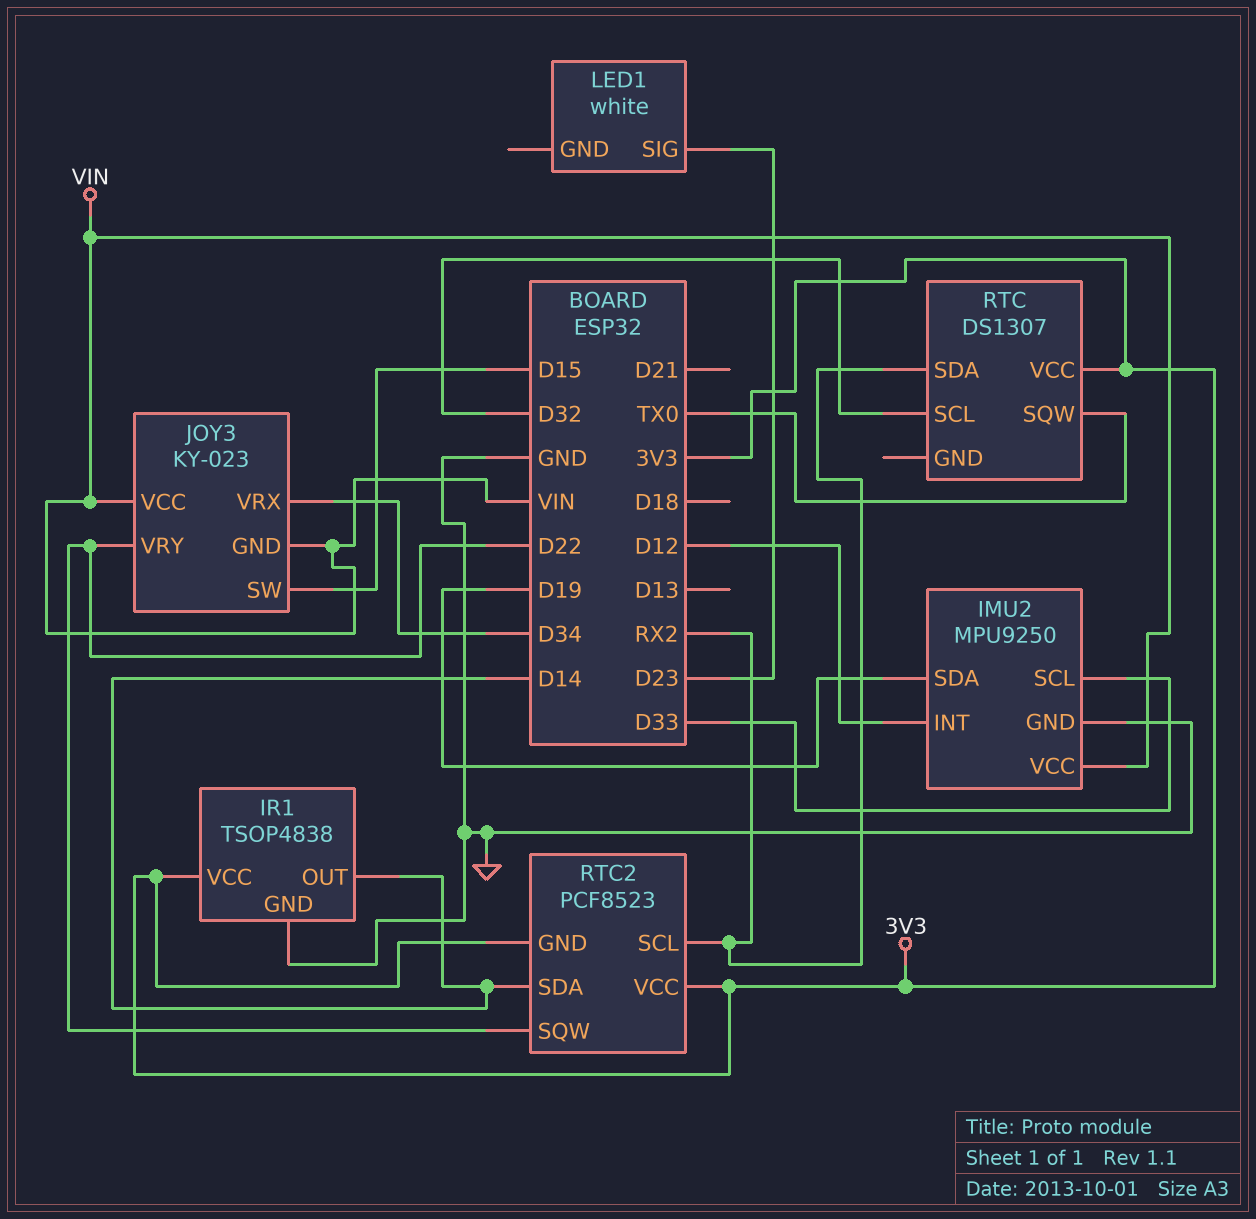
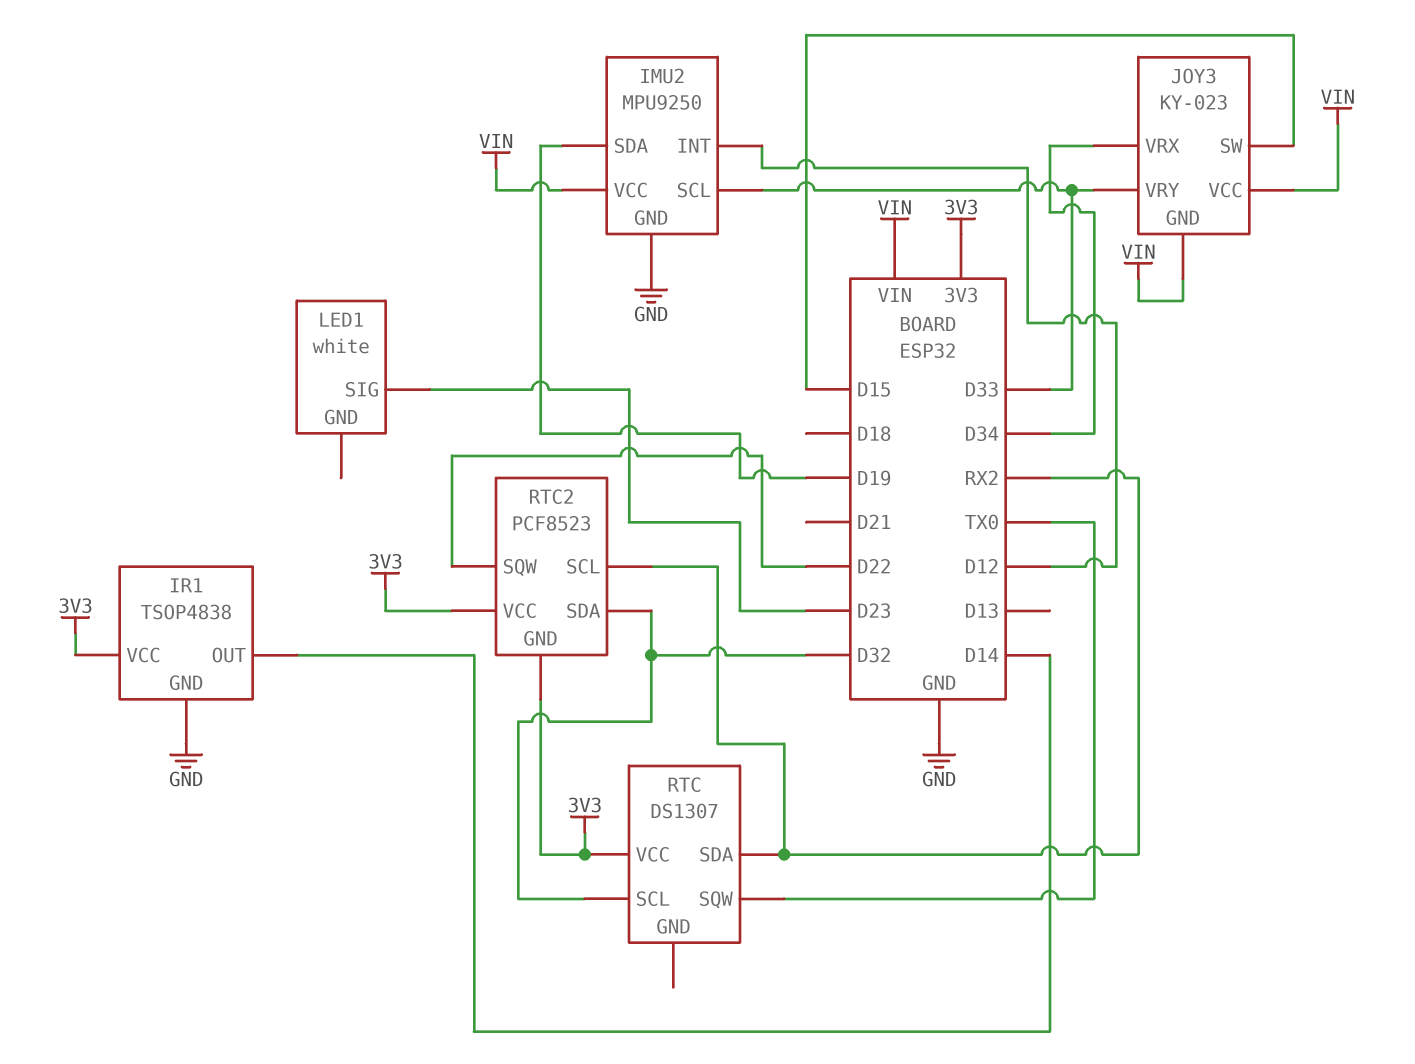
JOY3 pin VRY: D22 -> D33
RTC2 pin SDA: D14 -> D32

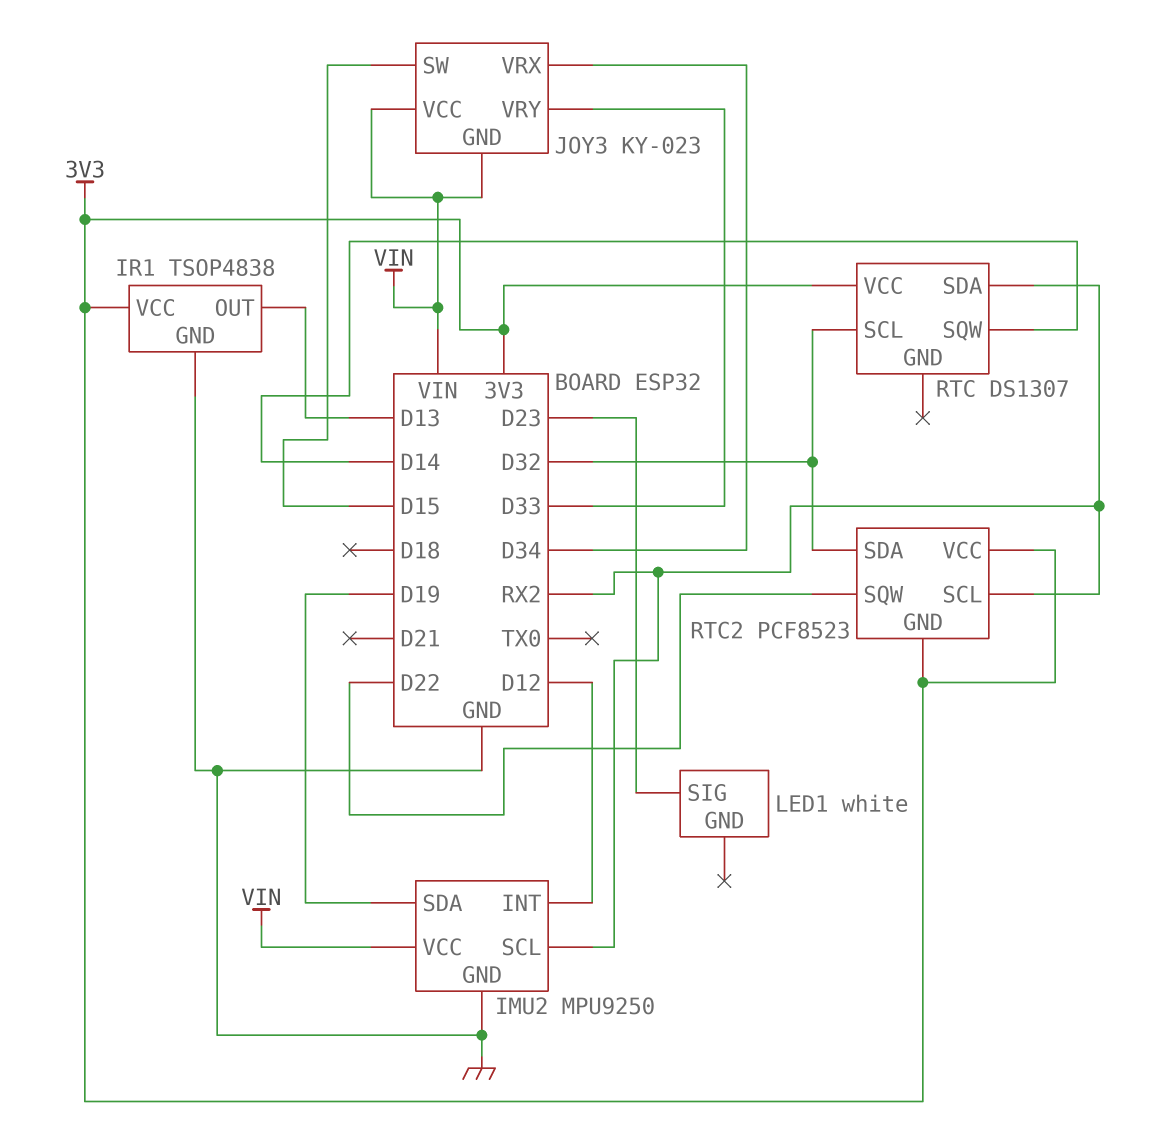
IMU2 pin SCL: D33 -> RX2
IR1 pin OUT: D14 -> D13
RTC pin SQW: TX0 -> D14

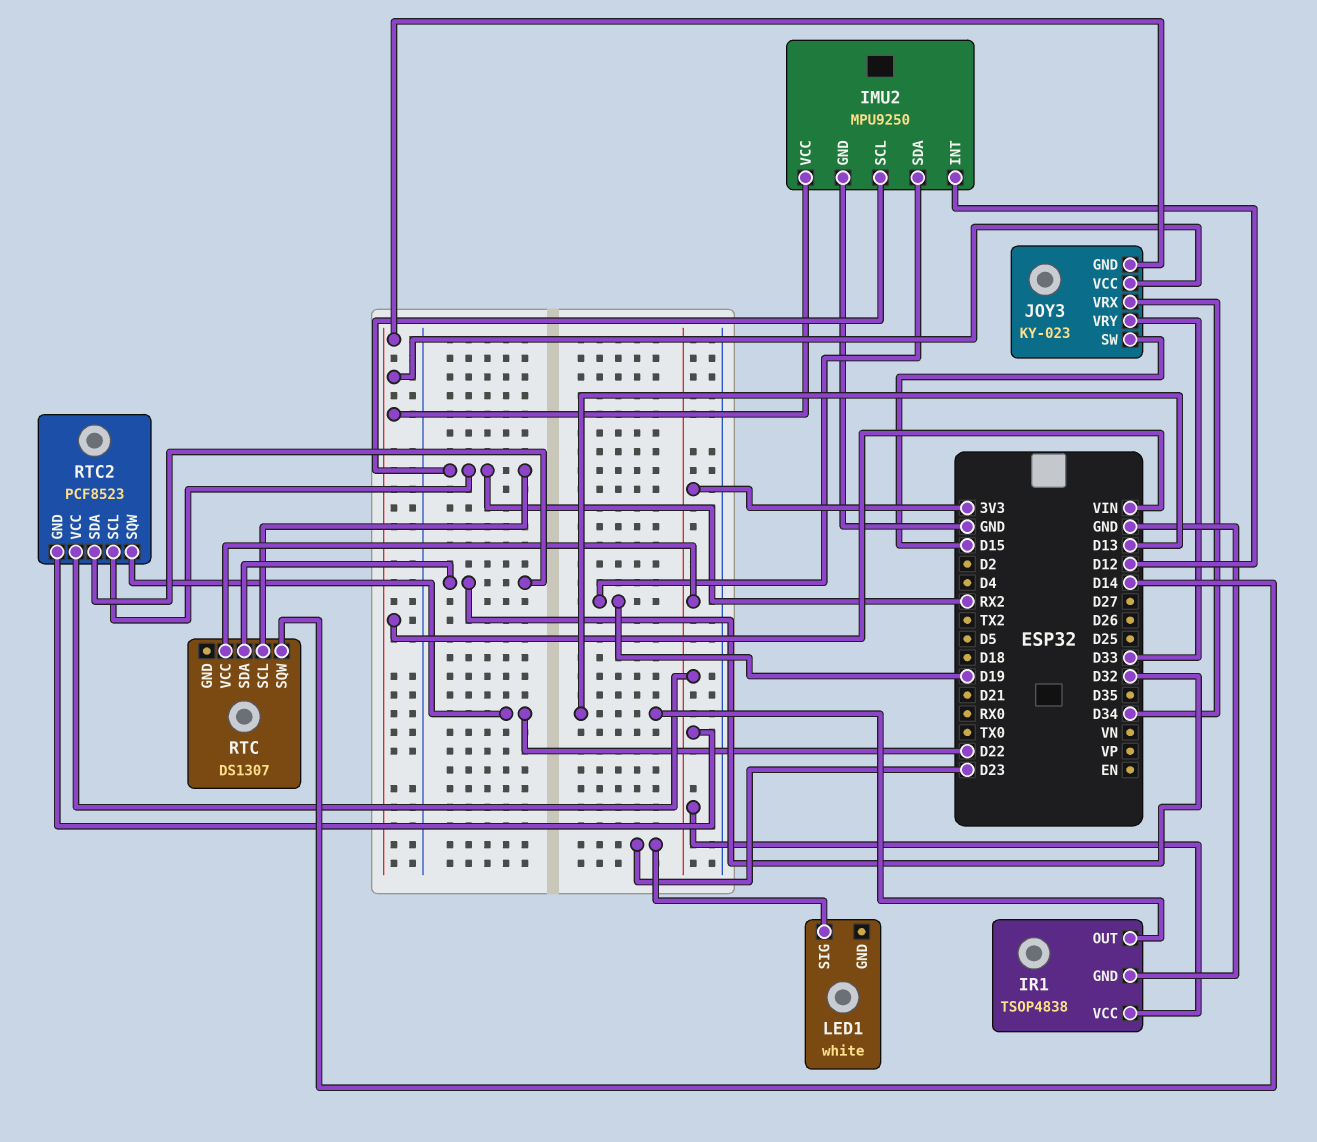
RTC pin SCL: D32 -> RX2
RTC pin SDA: RX2 -> D32

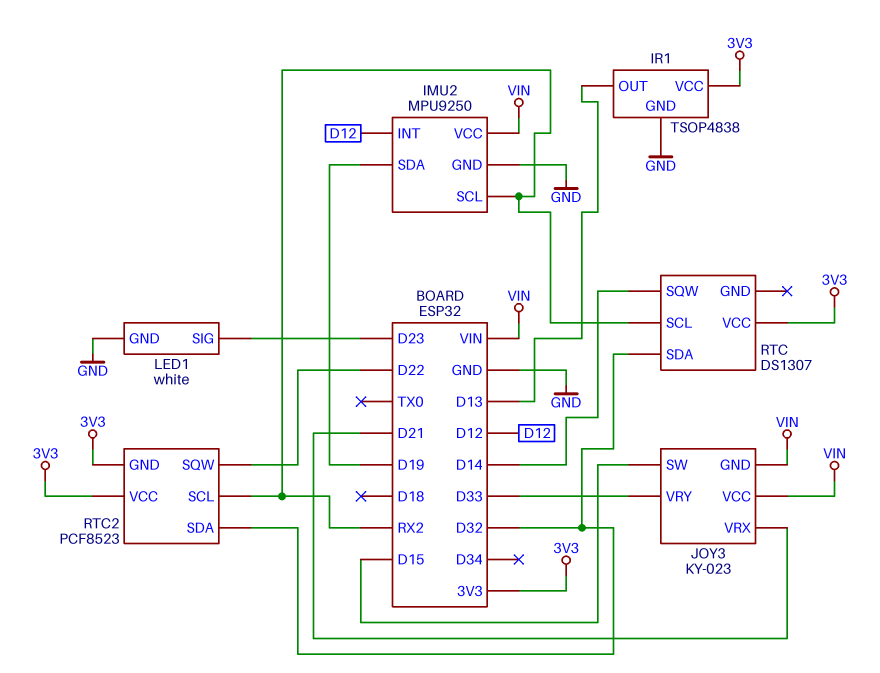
JOY3 pin VRX: D34 -> D21
LED1 pin GND: none -> GND

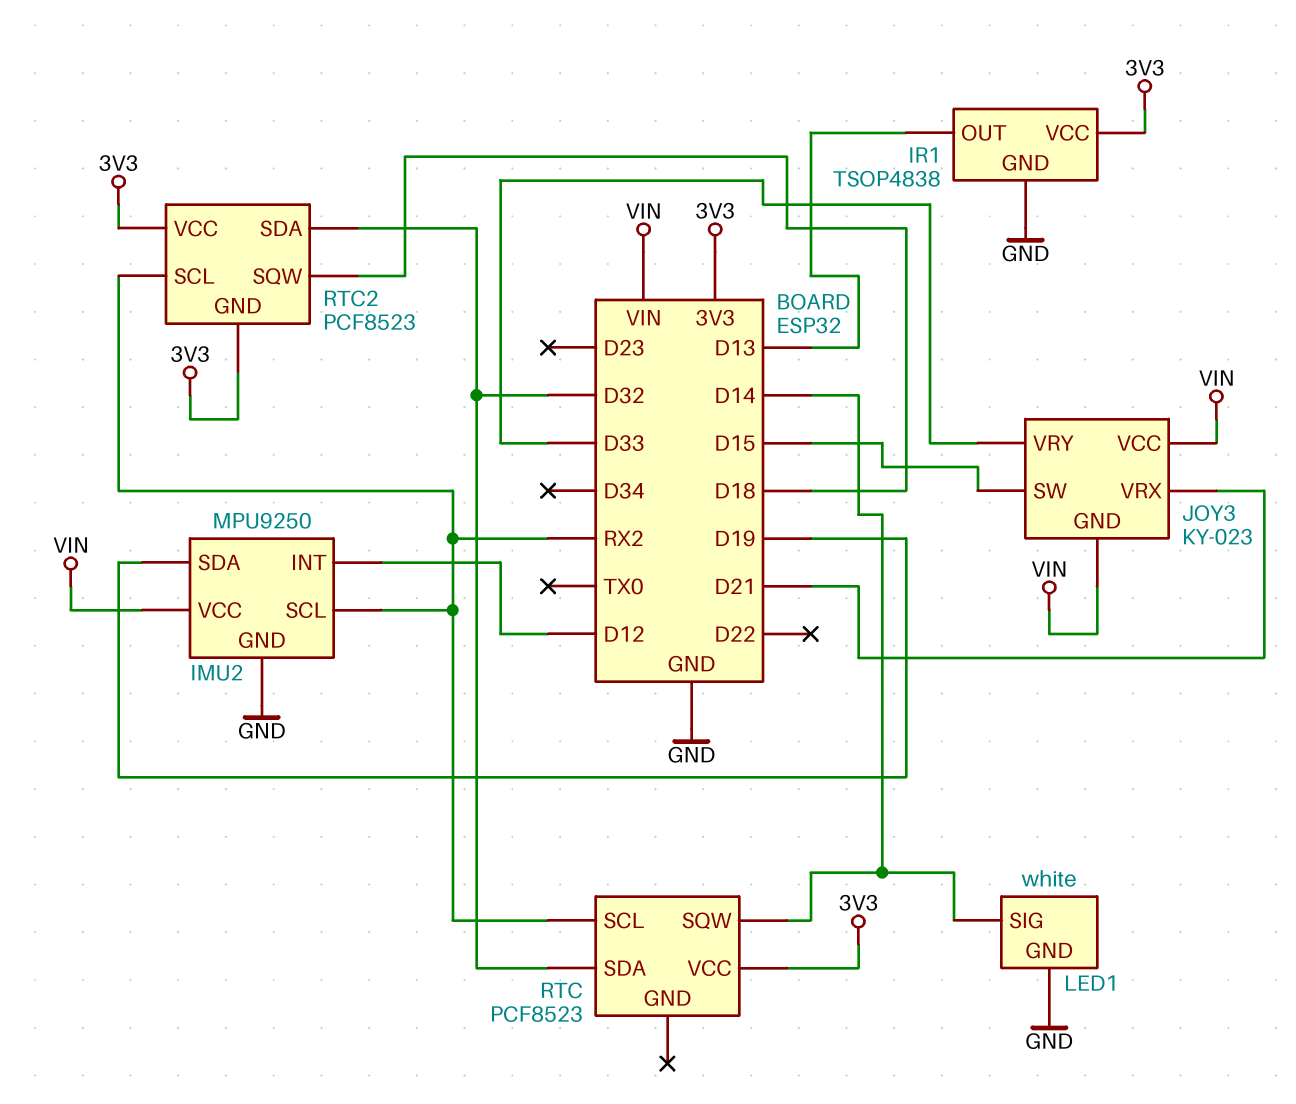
LED1 pin SIG: D23 -> D14
RTC: DS1307 -> PCF8523
RTC2 pin SQW: D22 -> D18

